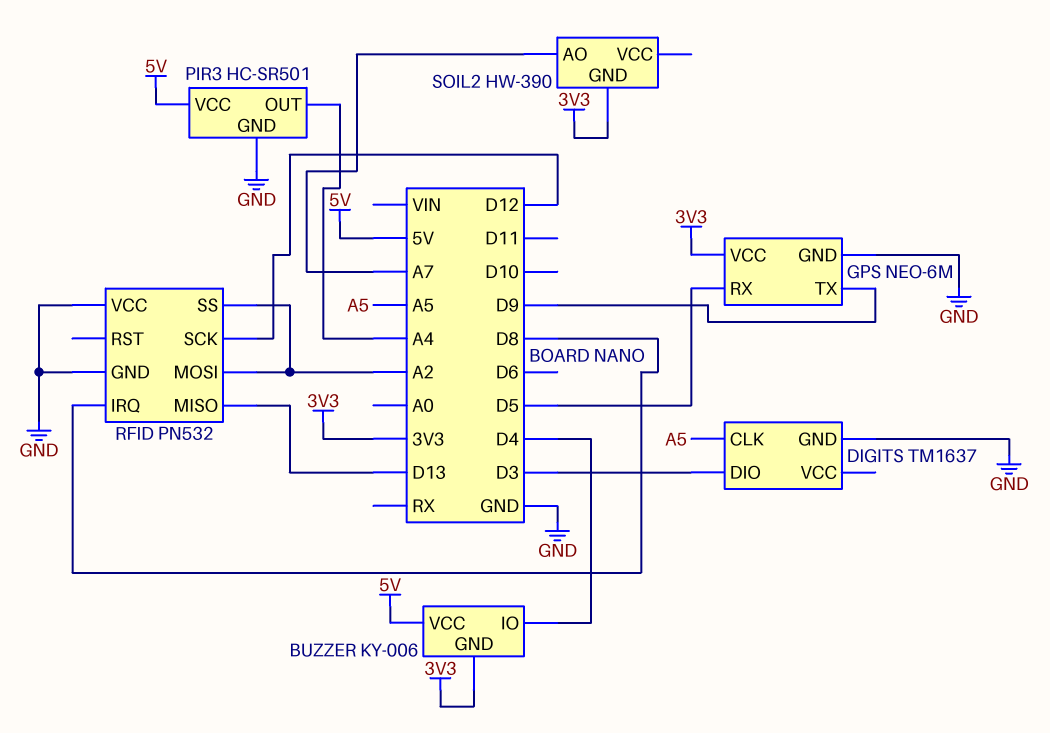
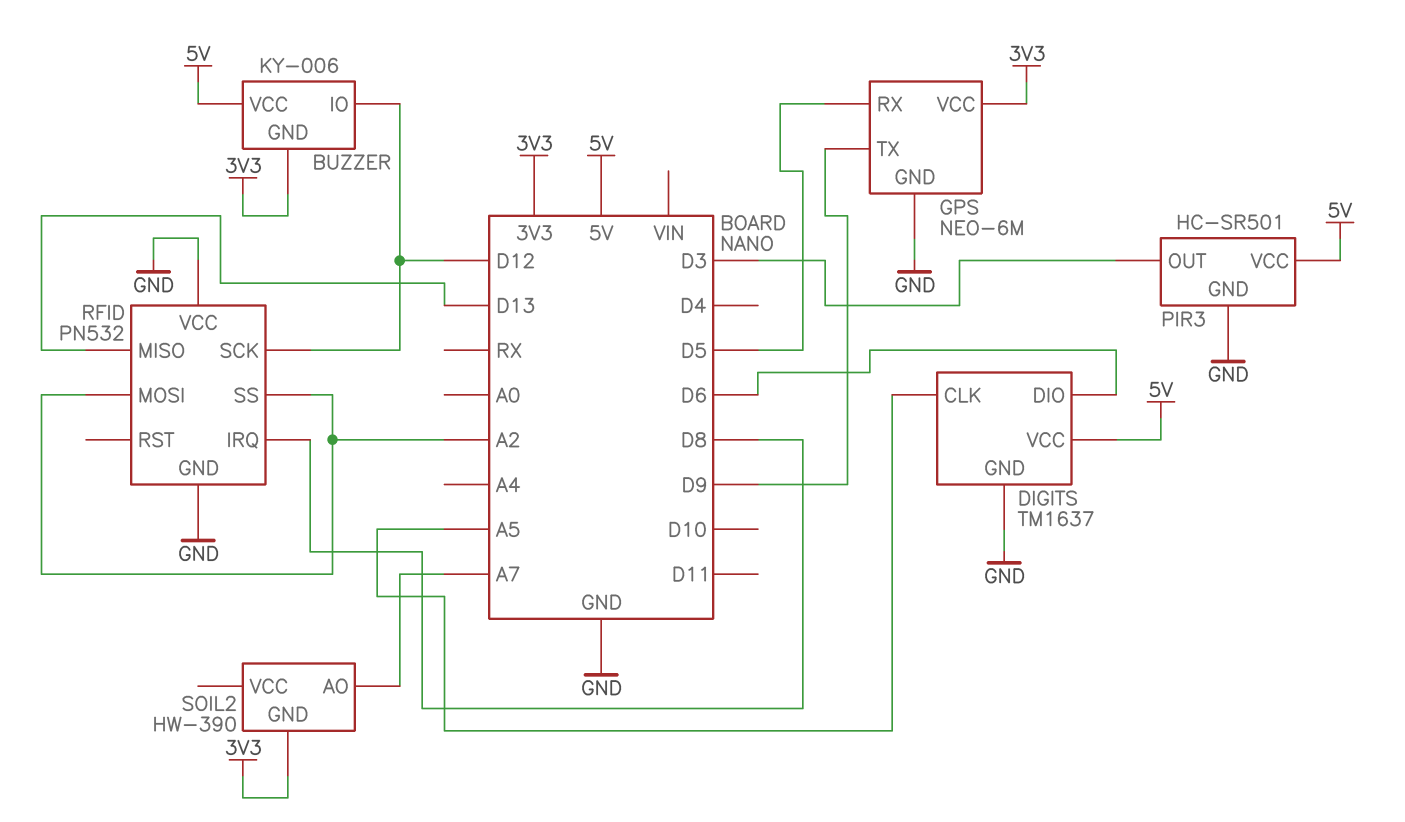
BUZZER pin IO: D4 -> D12
DIGITS pin DIO: D3 -> D6
DIGITS pin VCC: none -> 5V
PIR3 pin OUT: A4 -> D3

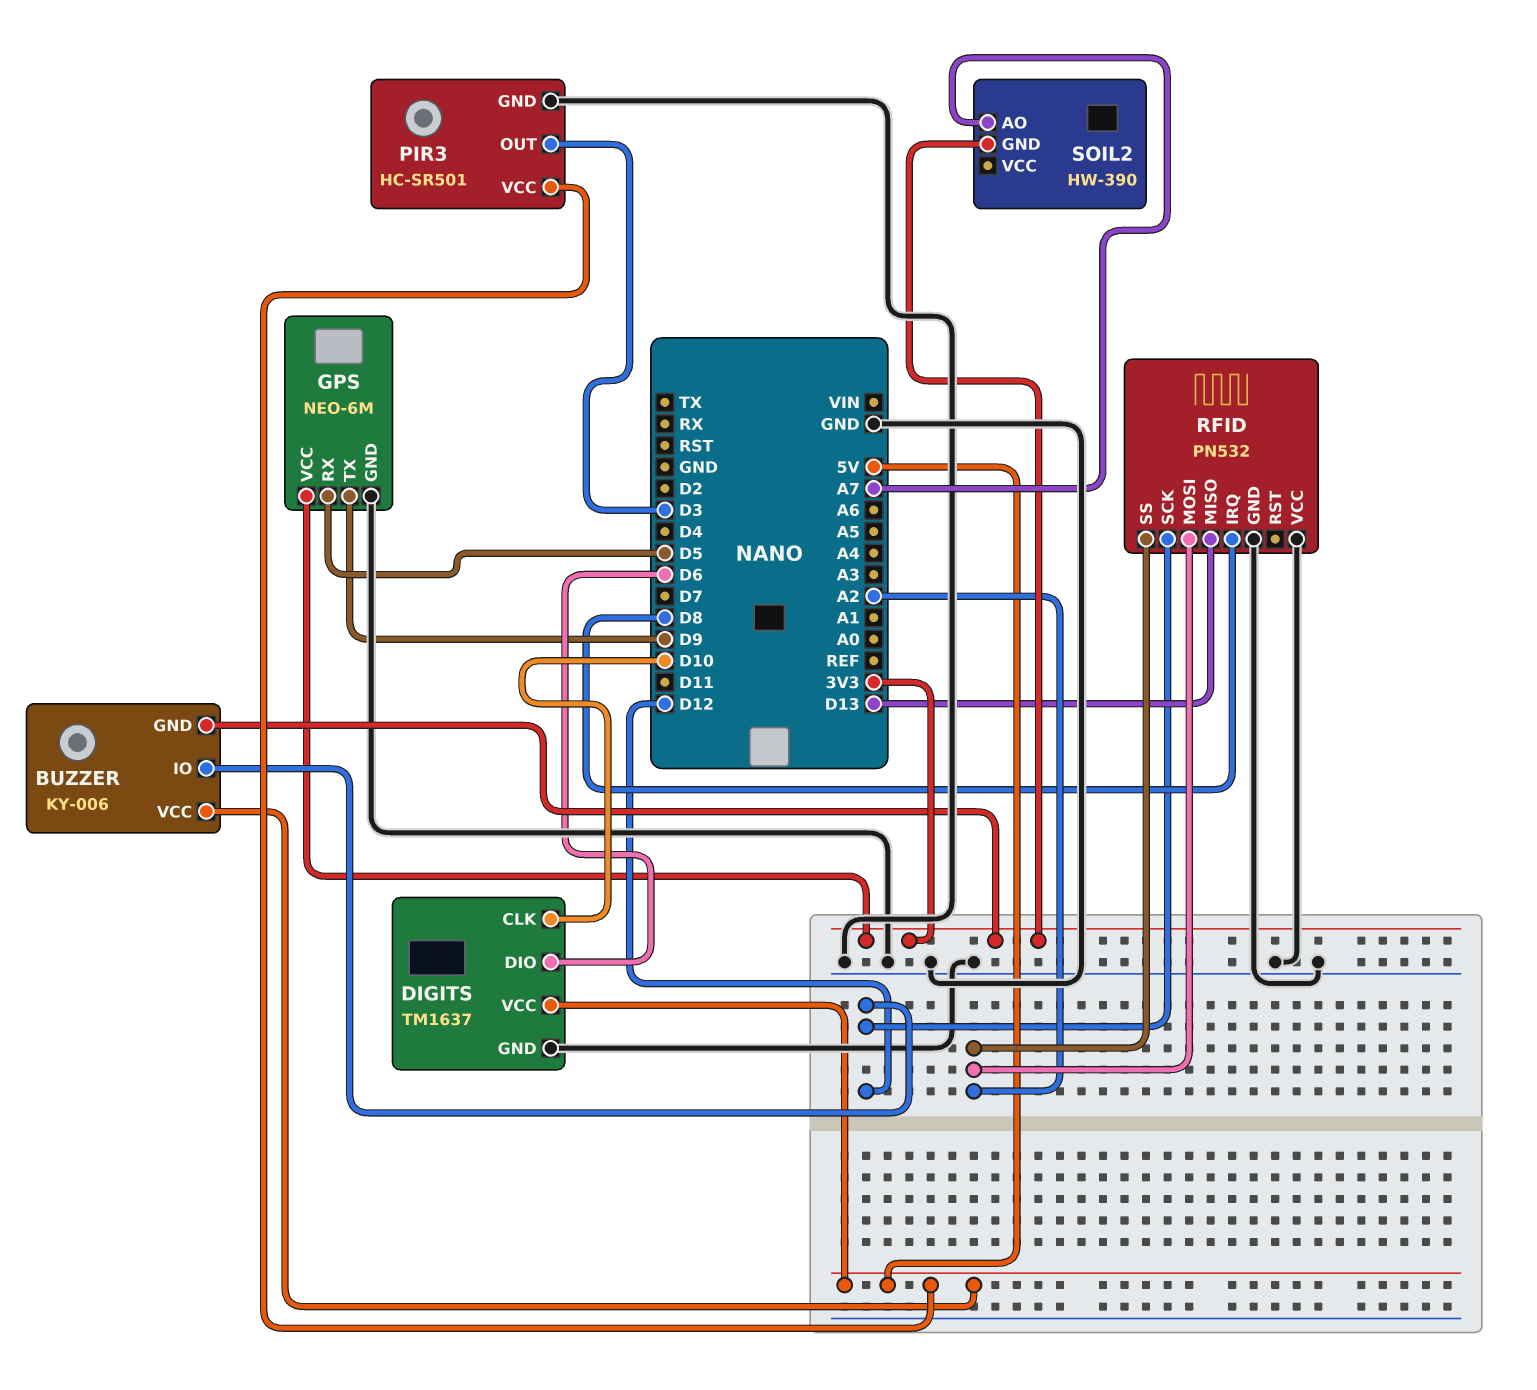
DIGITS pin CLK: A5 -> D10

